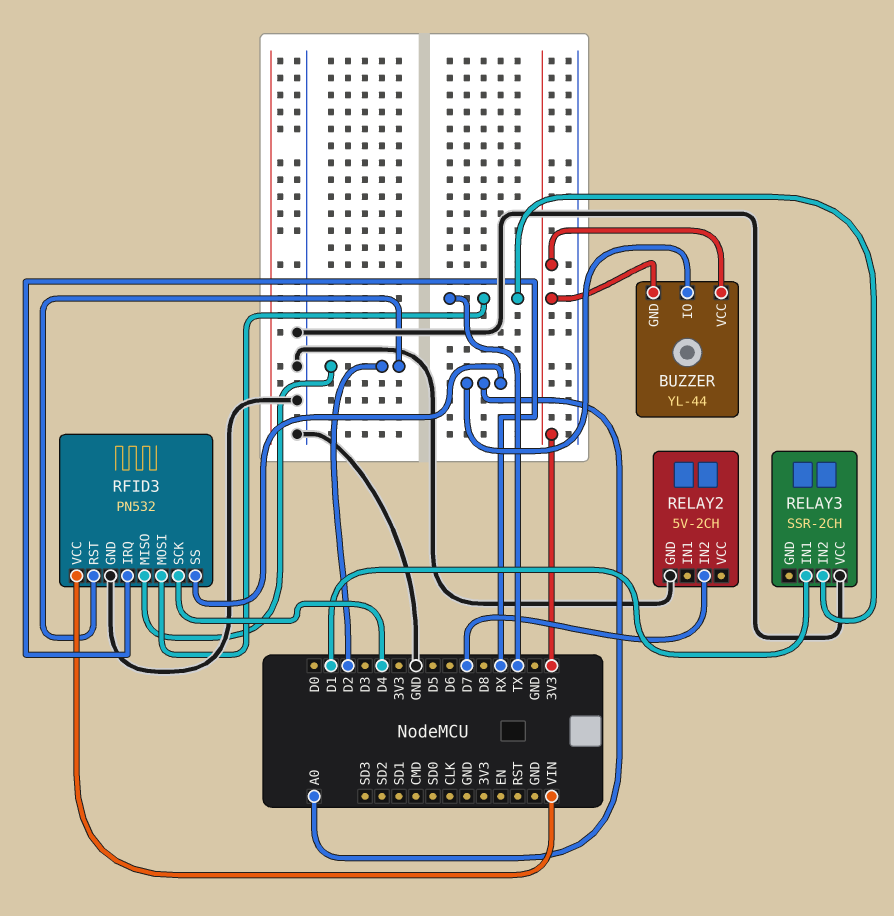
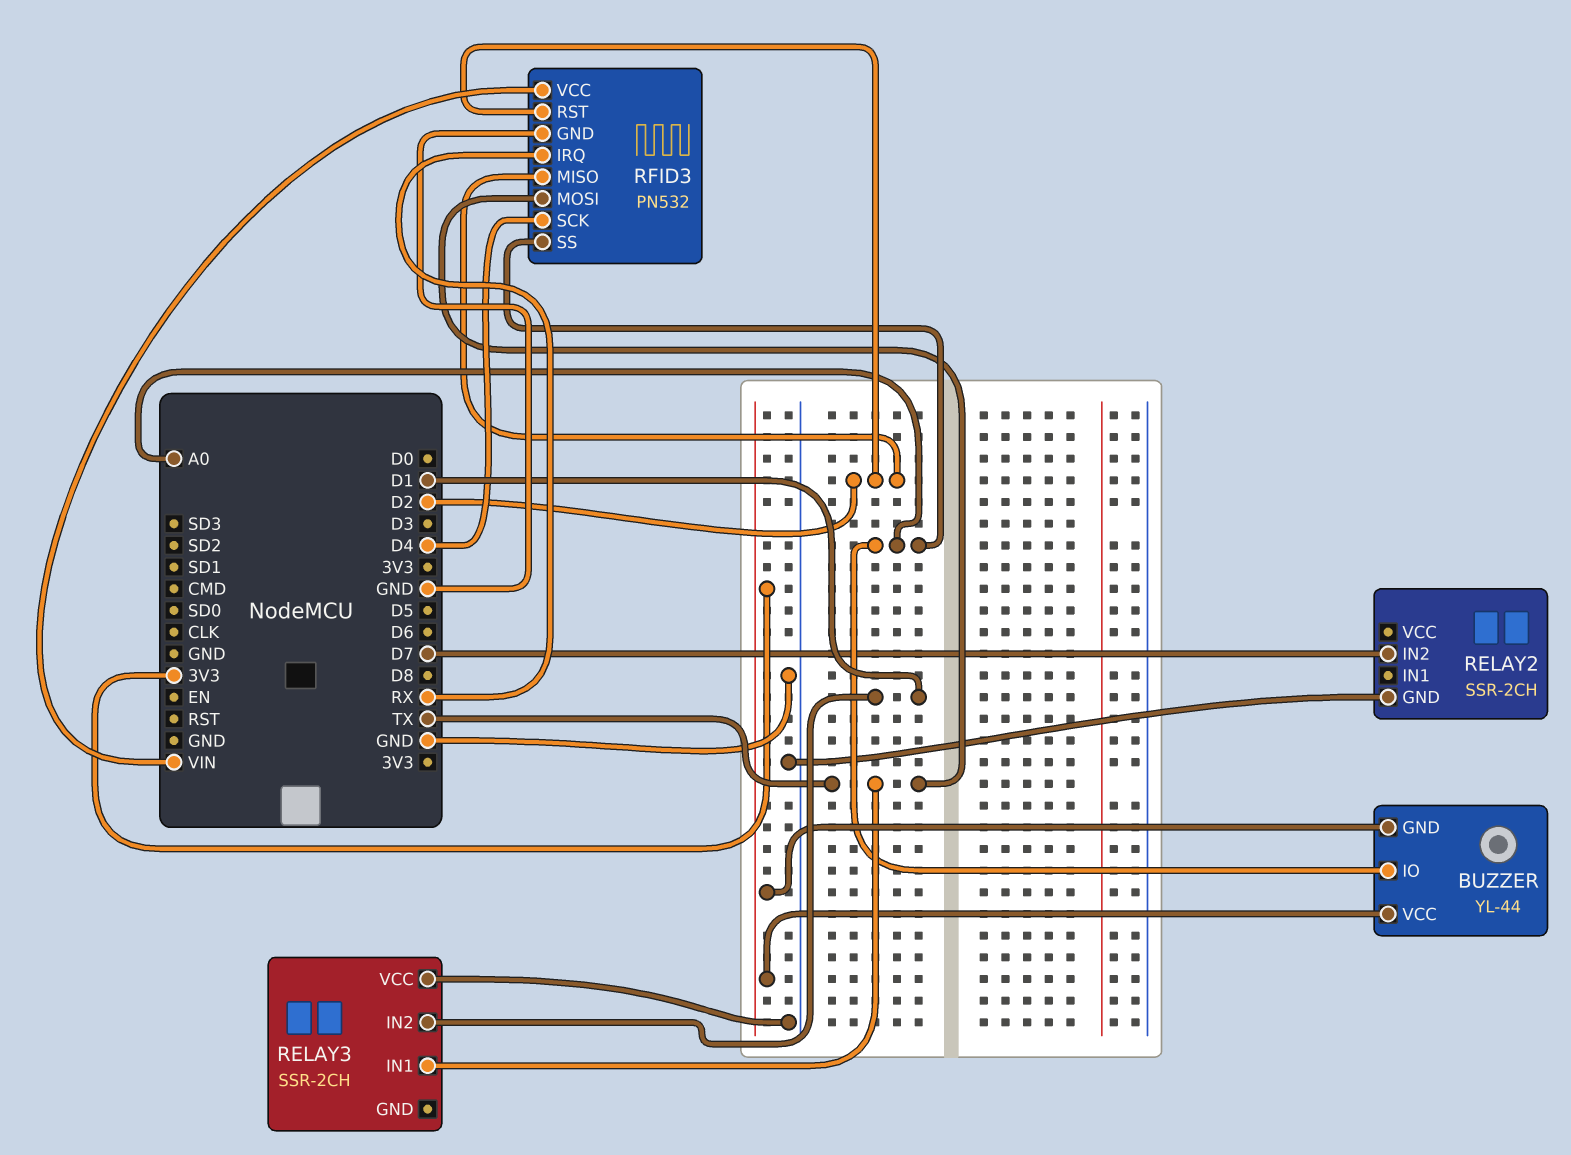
RELAY2: 5V-2CH -> SSR-2CH
RELAY3 pin IN1: D1 -> TX
RELAY3 pin IN2: TX -> D1

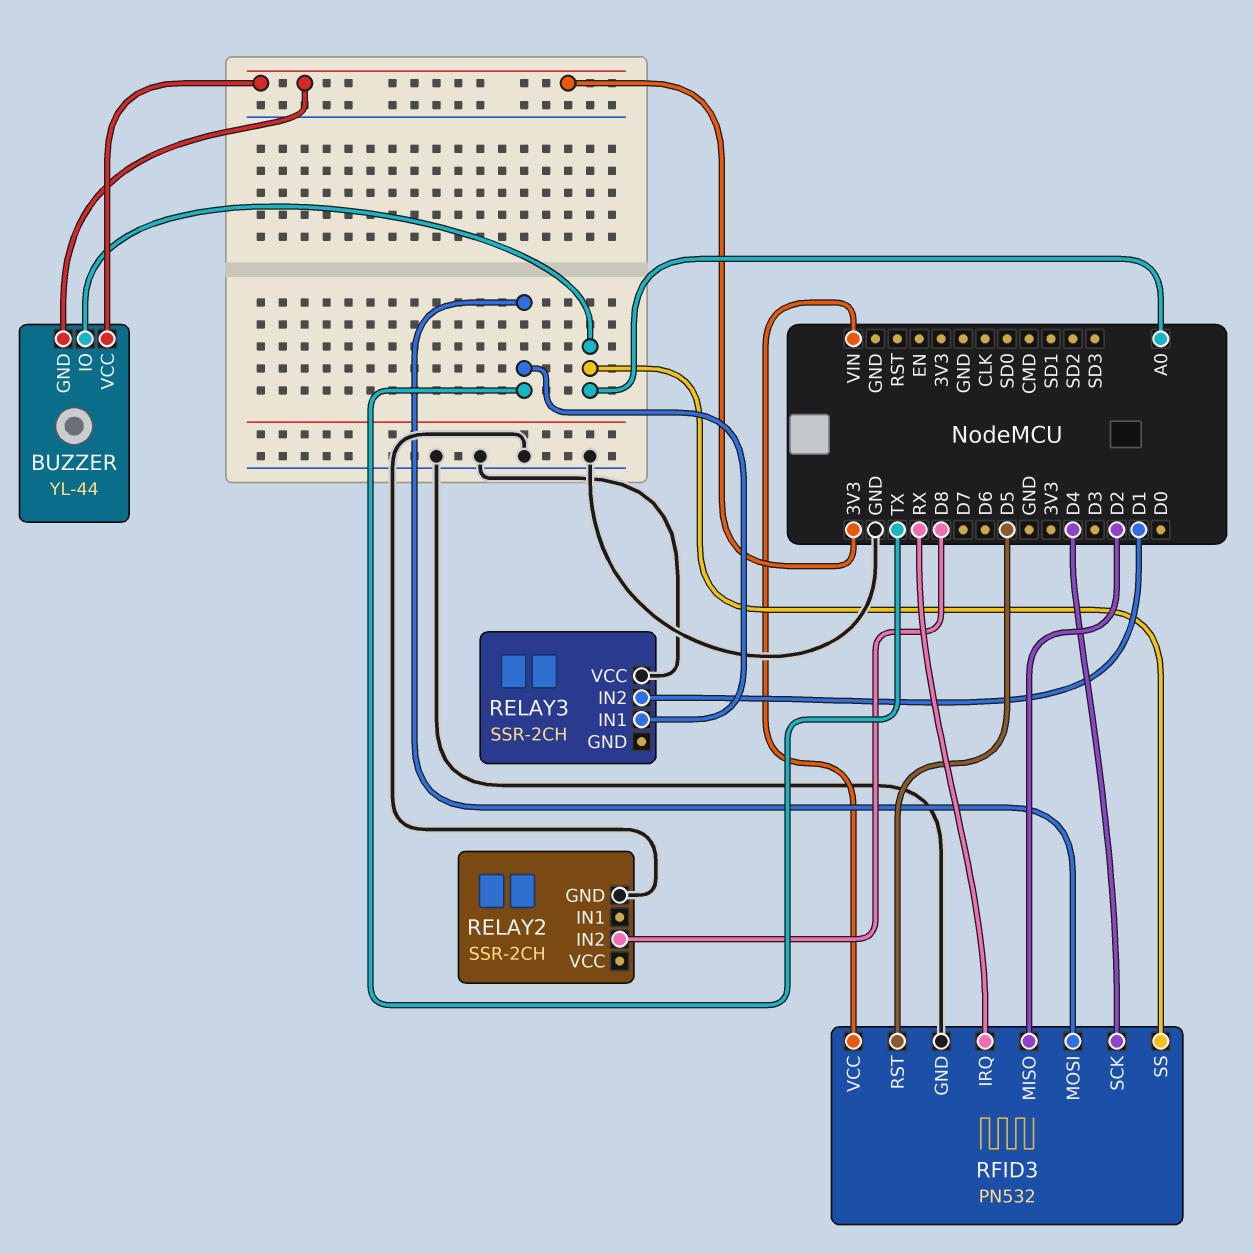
RELAY2 pin IN2: D7 -> D8
RFID3 pin RST: D2 -> D5

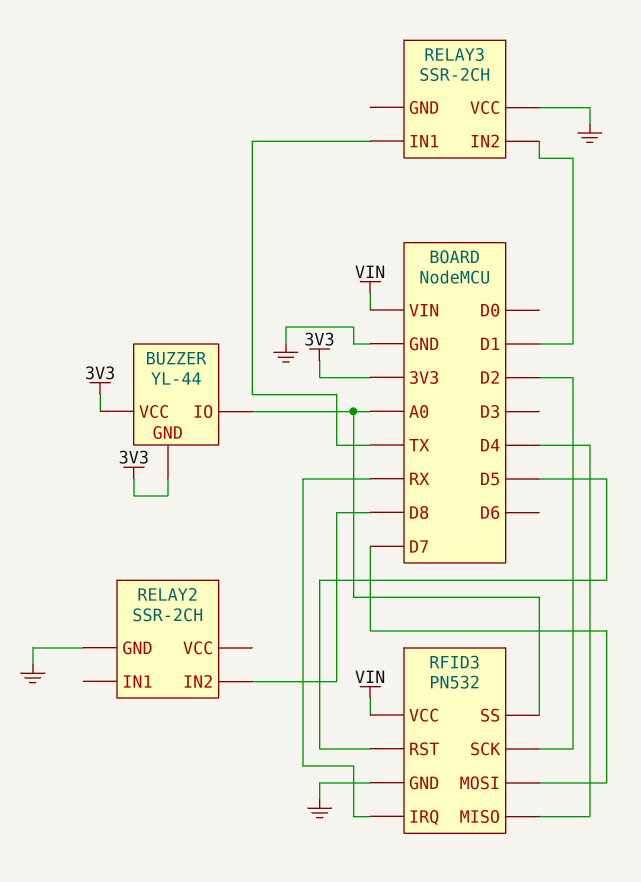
RFID3 pin MISO: D2 -> D4
RFID3 pin MOSI: TX -> D7
RFID3 pin SCK: D4 -> D2

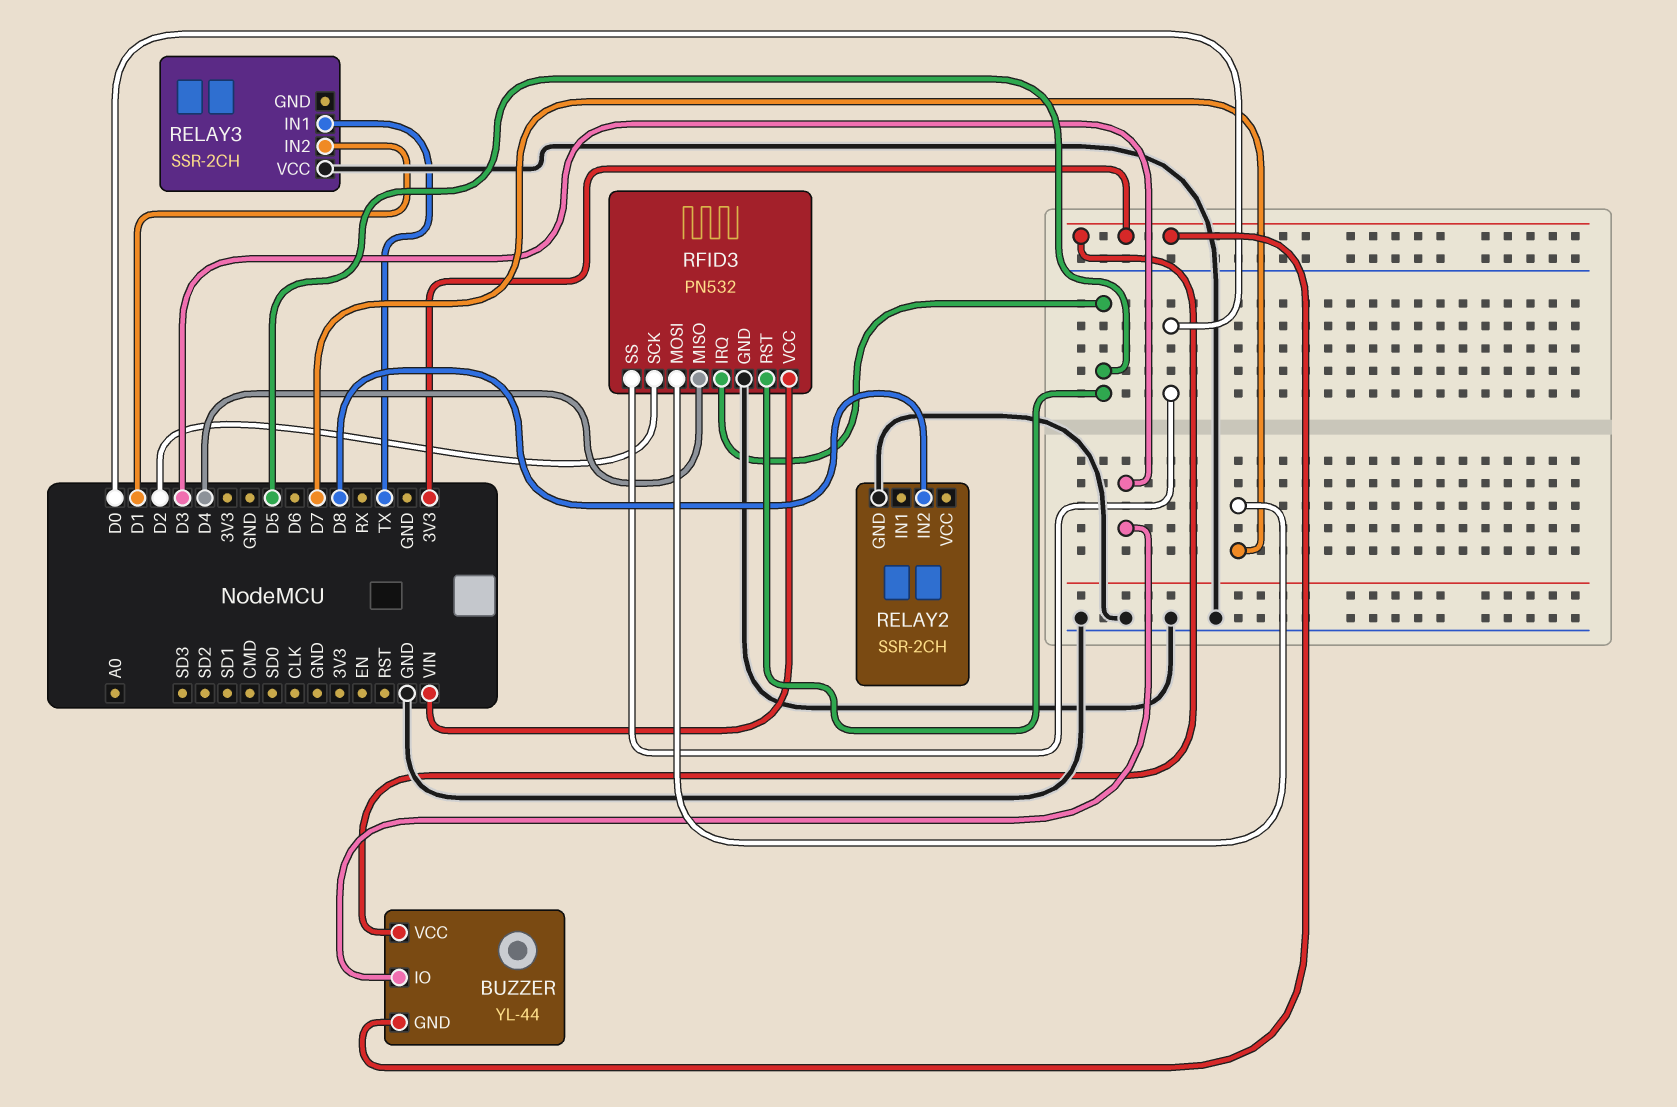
BUZZER pin IO: A0 -> D3
RFID3 pin IRQ: RX -> D5
RFID3 pin SS: A0 -> D0

